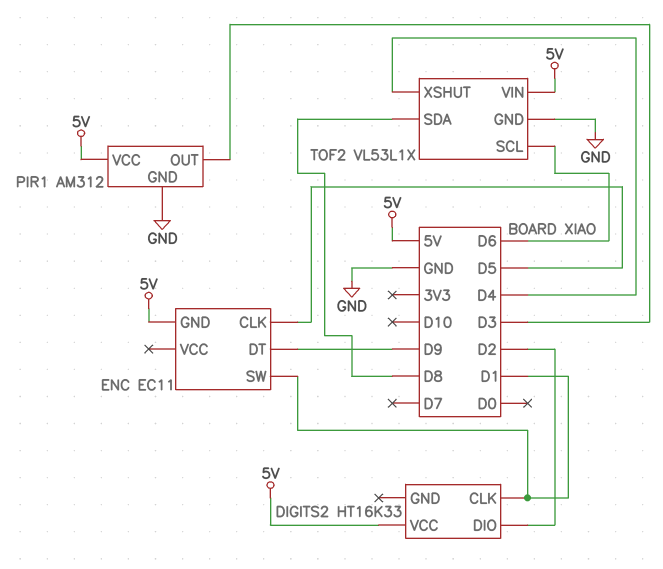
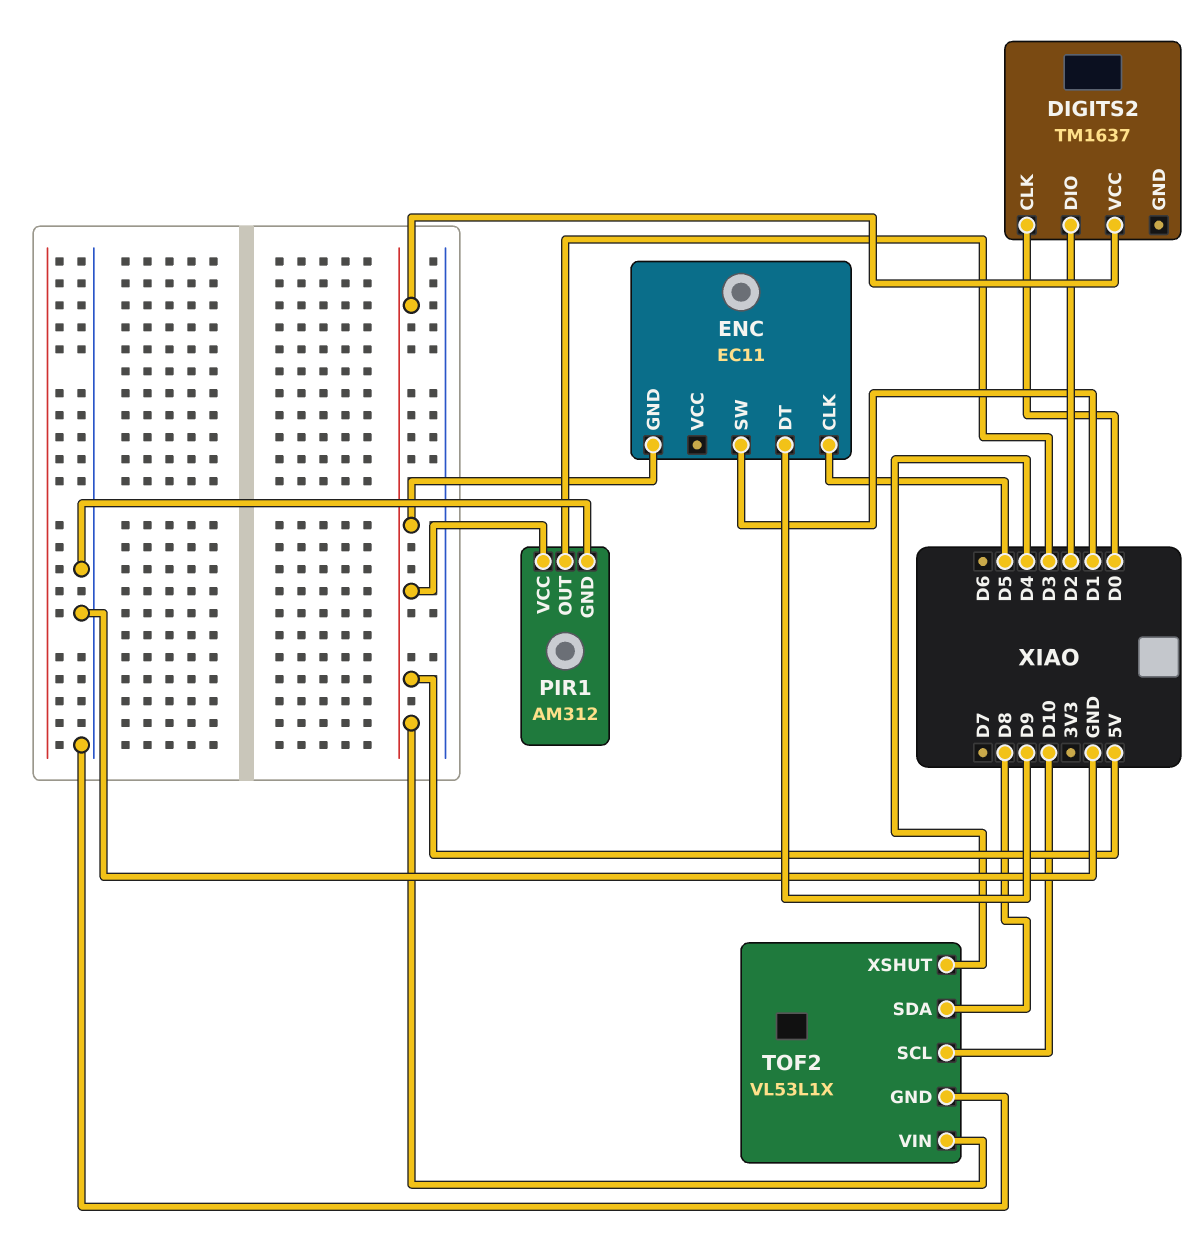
DIGITS2: HT16K33 -> TM1637
DIGITS2 pin CLK: D1 -> D0
TOF2 pin SCL: D6 -> D10

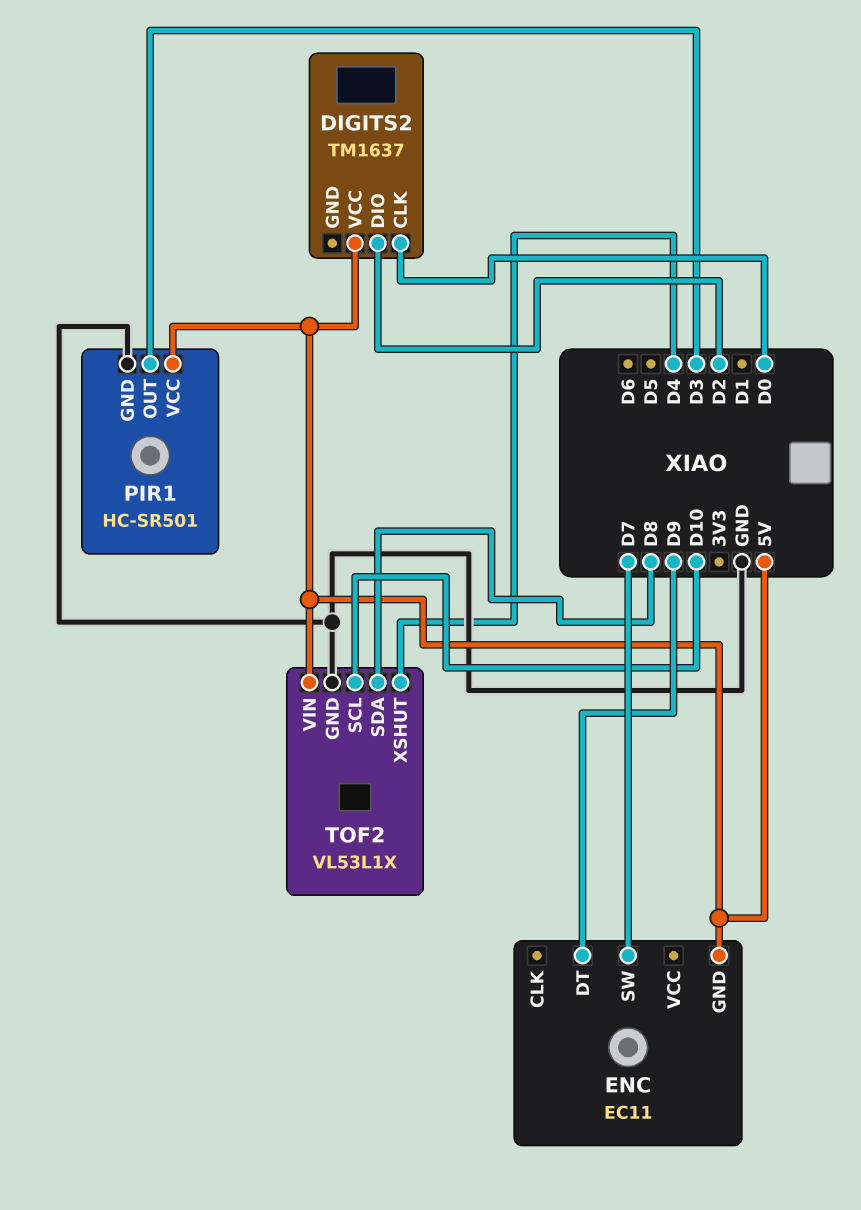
ENC pin CLK: D5 -> none
ENC pin SW: D1 -> D7
PIR1: AM312 -> HC-SR501

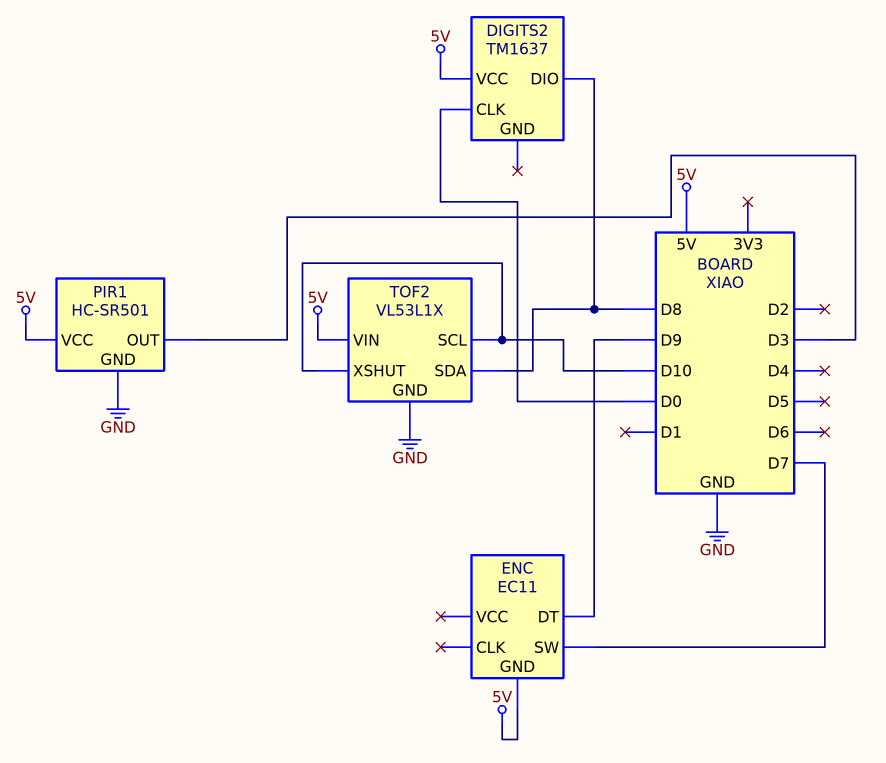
DIGITS2 pin DIO: D2 -> D8
TOF2 pin XSHUT: D4 -> D10

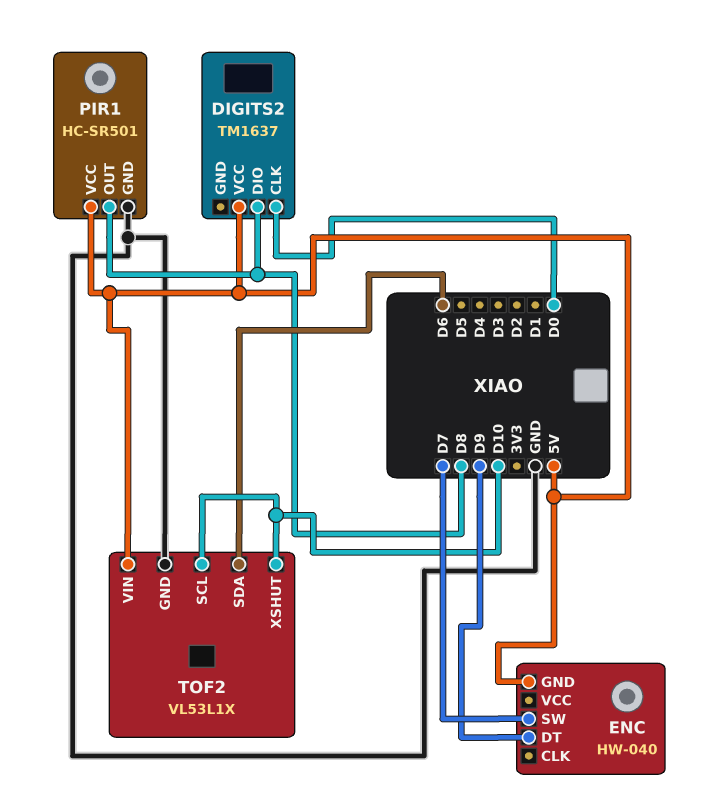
ENC: EC11 -> HW-040
PIR1 pin OUT: D3 -> D8
TOF2 pin SDA: D8 -> D6

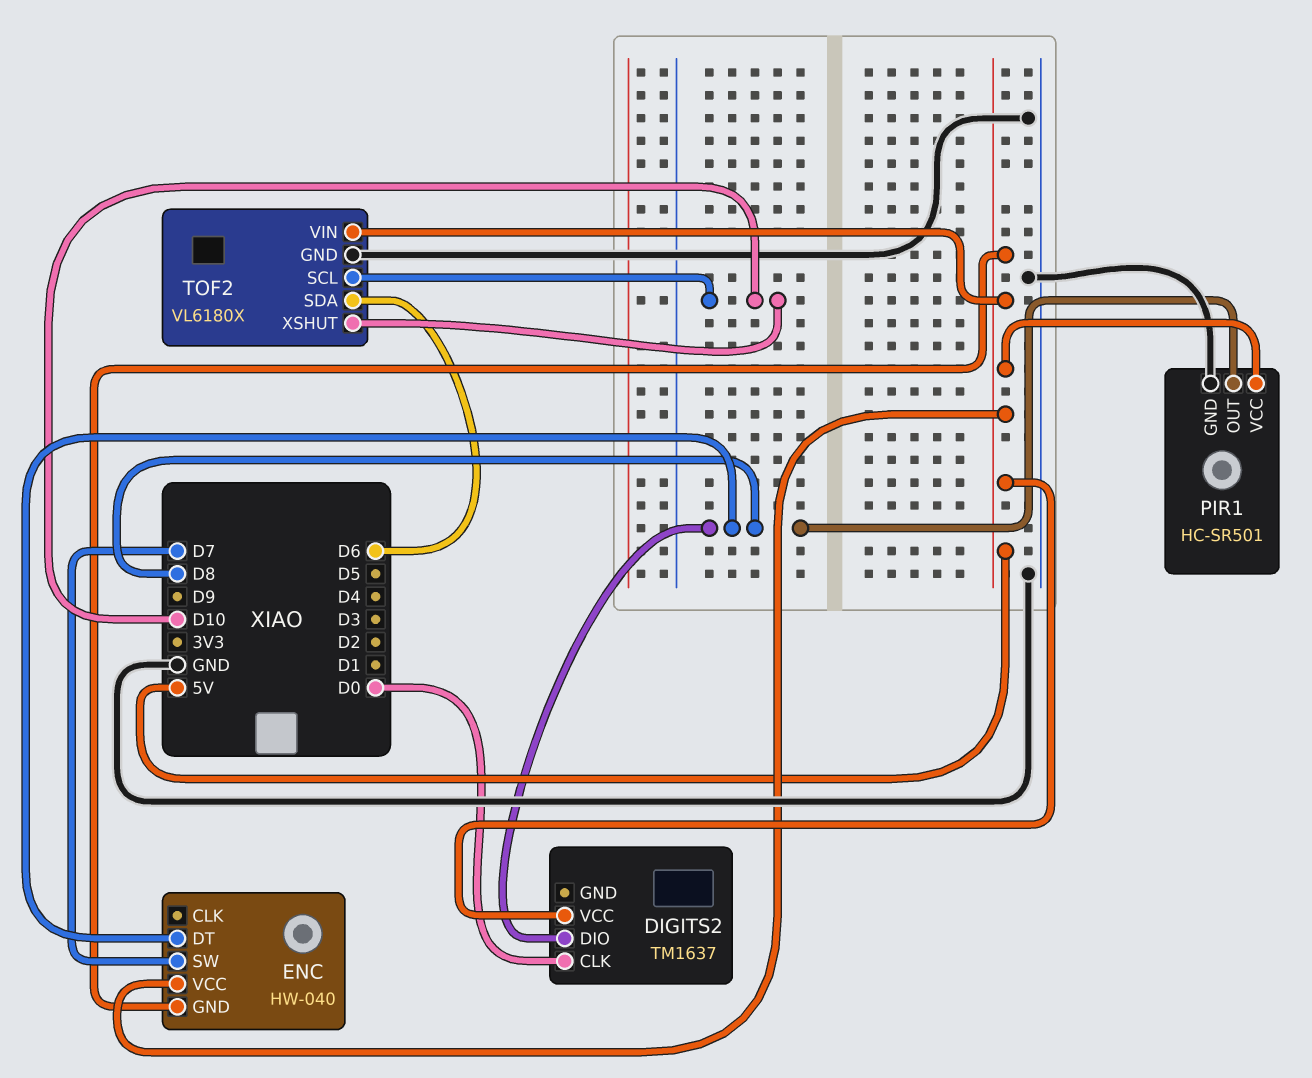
ENC pin DT: D9 -> D8
ENC pin VCC: none -> 5V
TOF2: VL53L1X -> VL6180X

